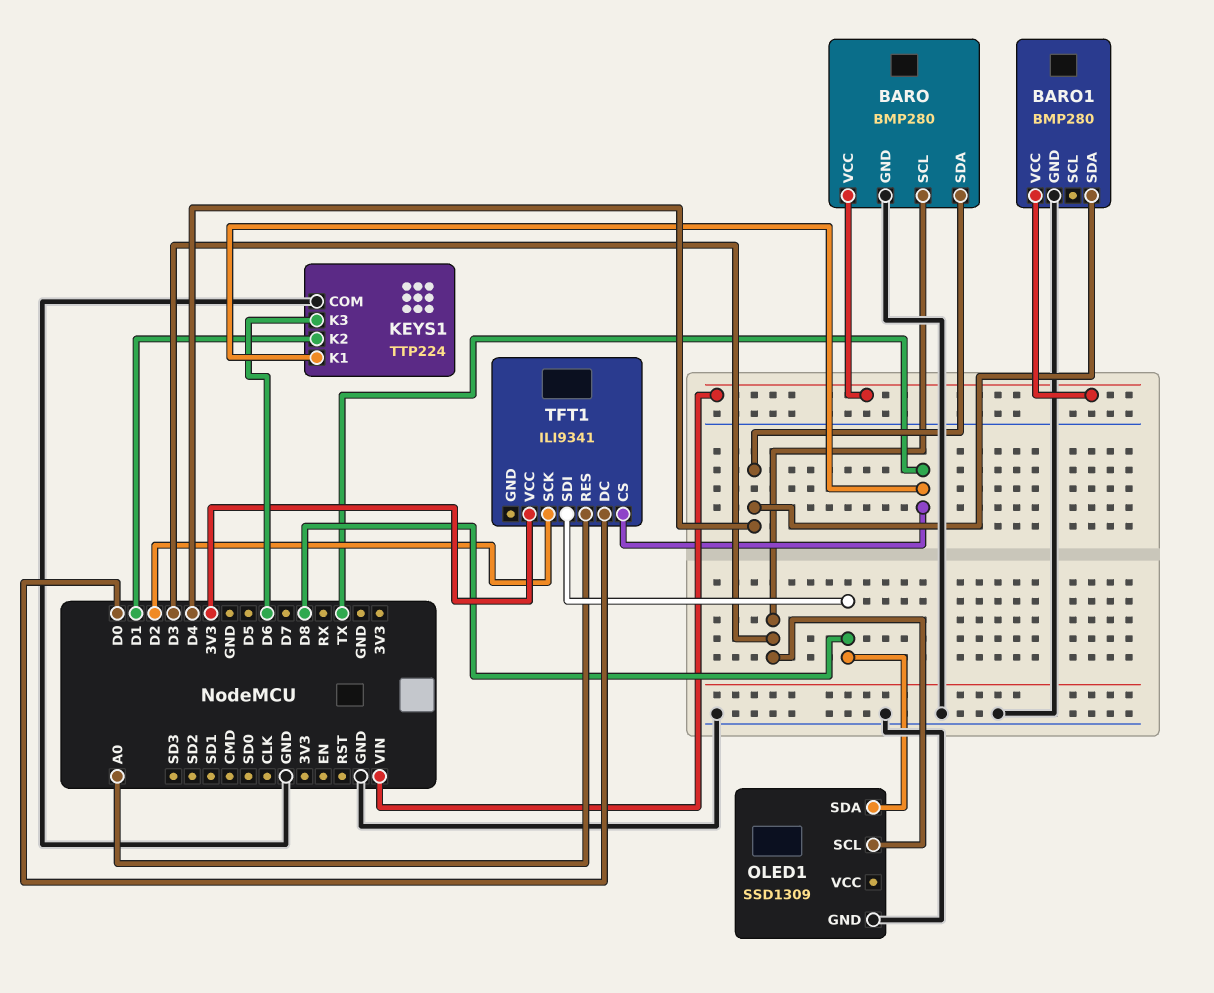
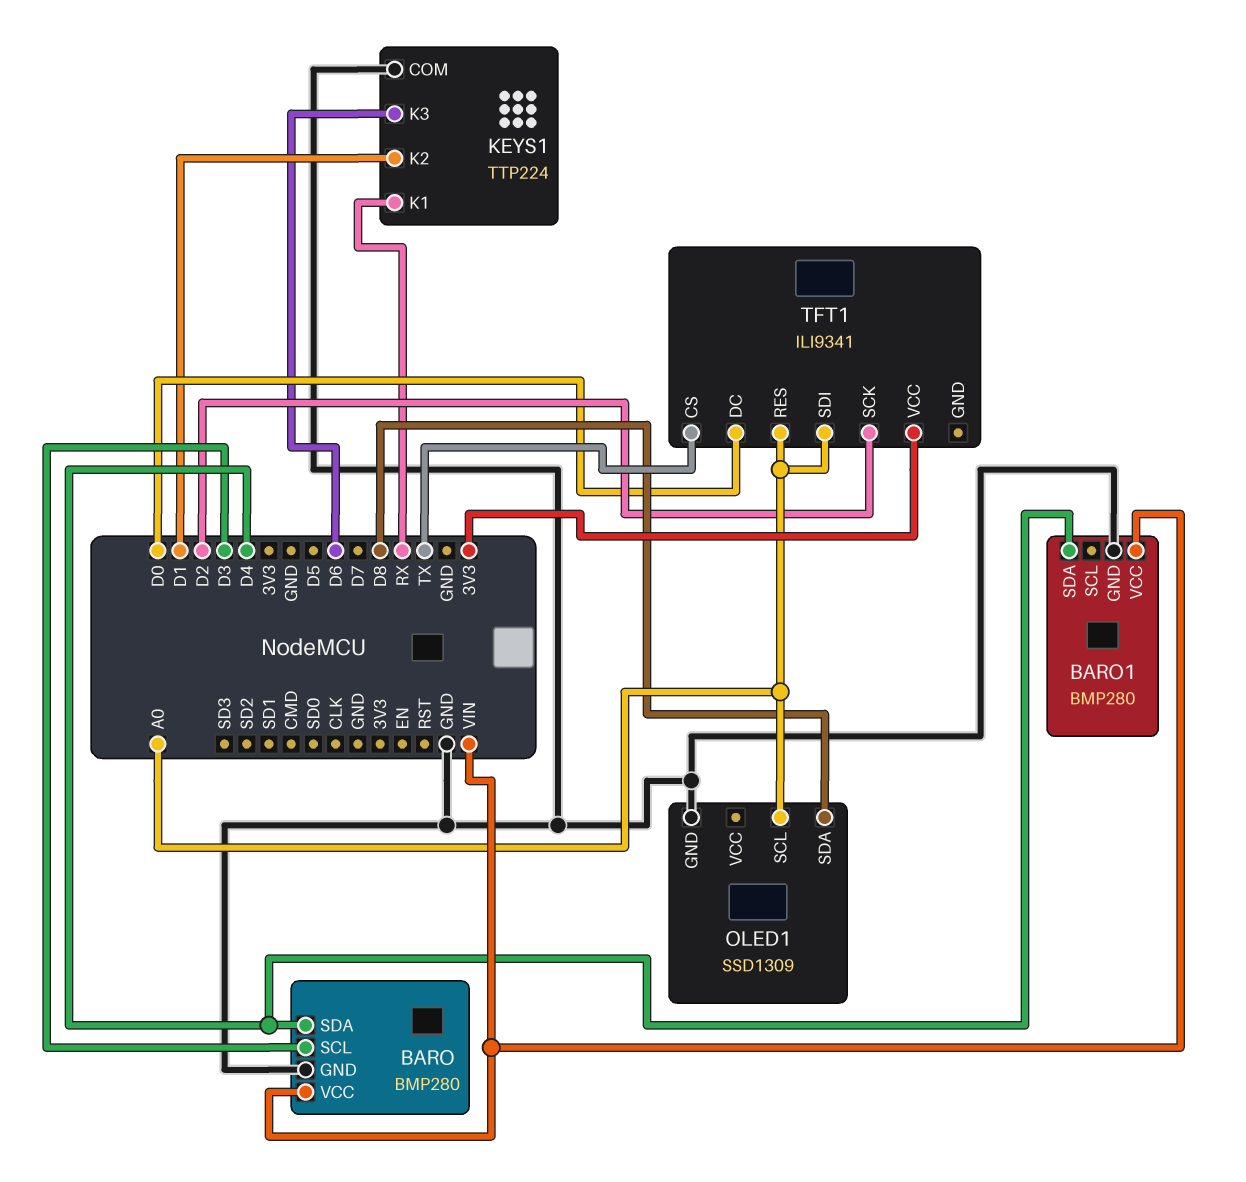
KEYS1 pin K1: TX -> RX
OLED1 pin SCL: D3 -> A0
TFT1 pin SDI: D8 -> A0

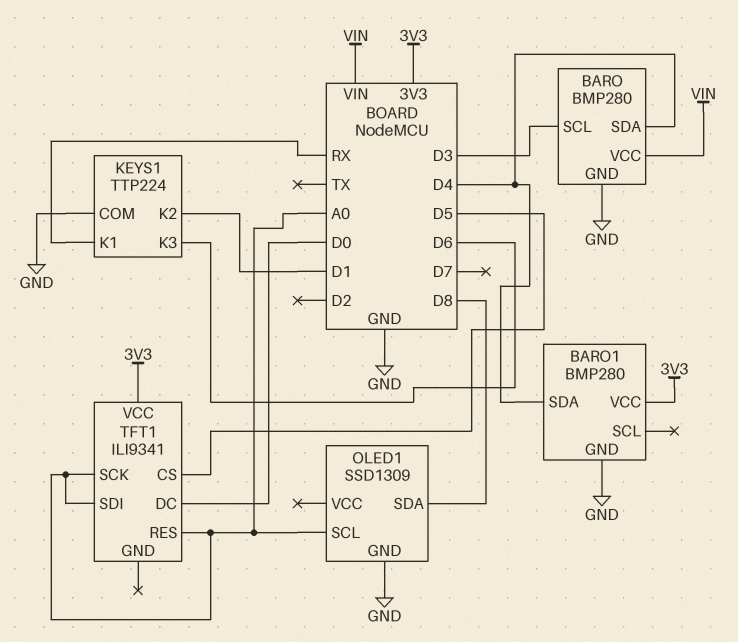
BARO1 pin VCC: VIN -> 3V3
TFT1 pin CS: TX -> D5
TFT1 pin SCK: D2 -> A0

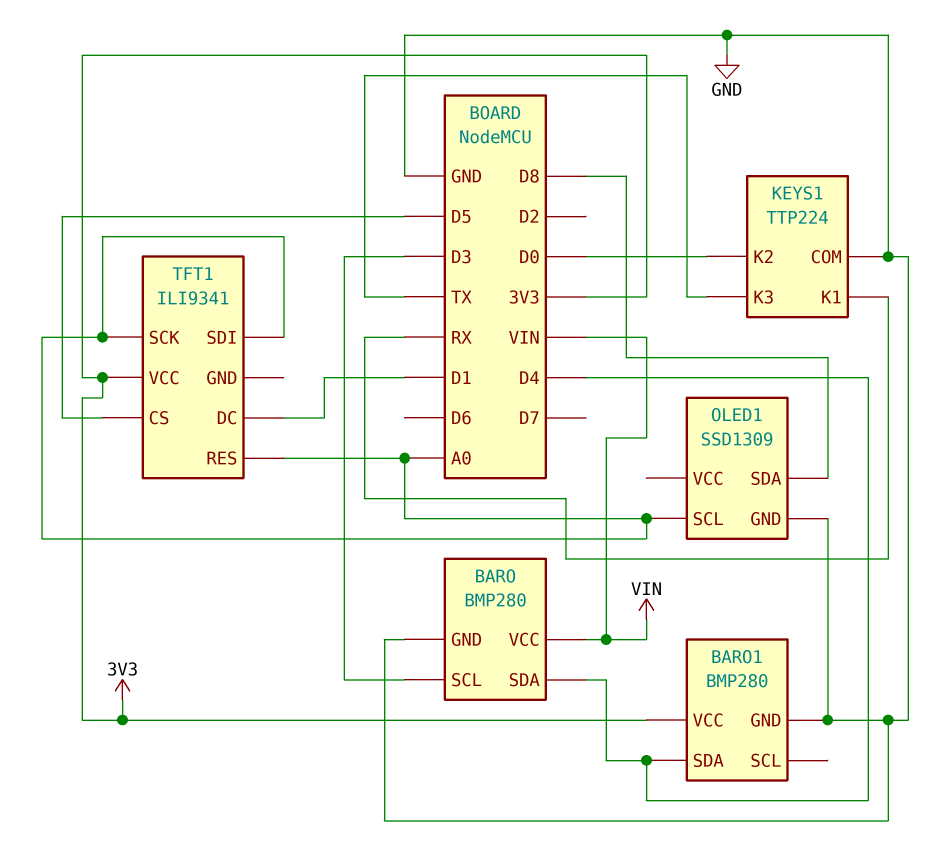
KEYS1 pin K2: D1 -> D0
KEYS1 pin K3: D6 -> TX
TFT1 pin DC: D0 -> D1

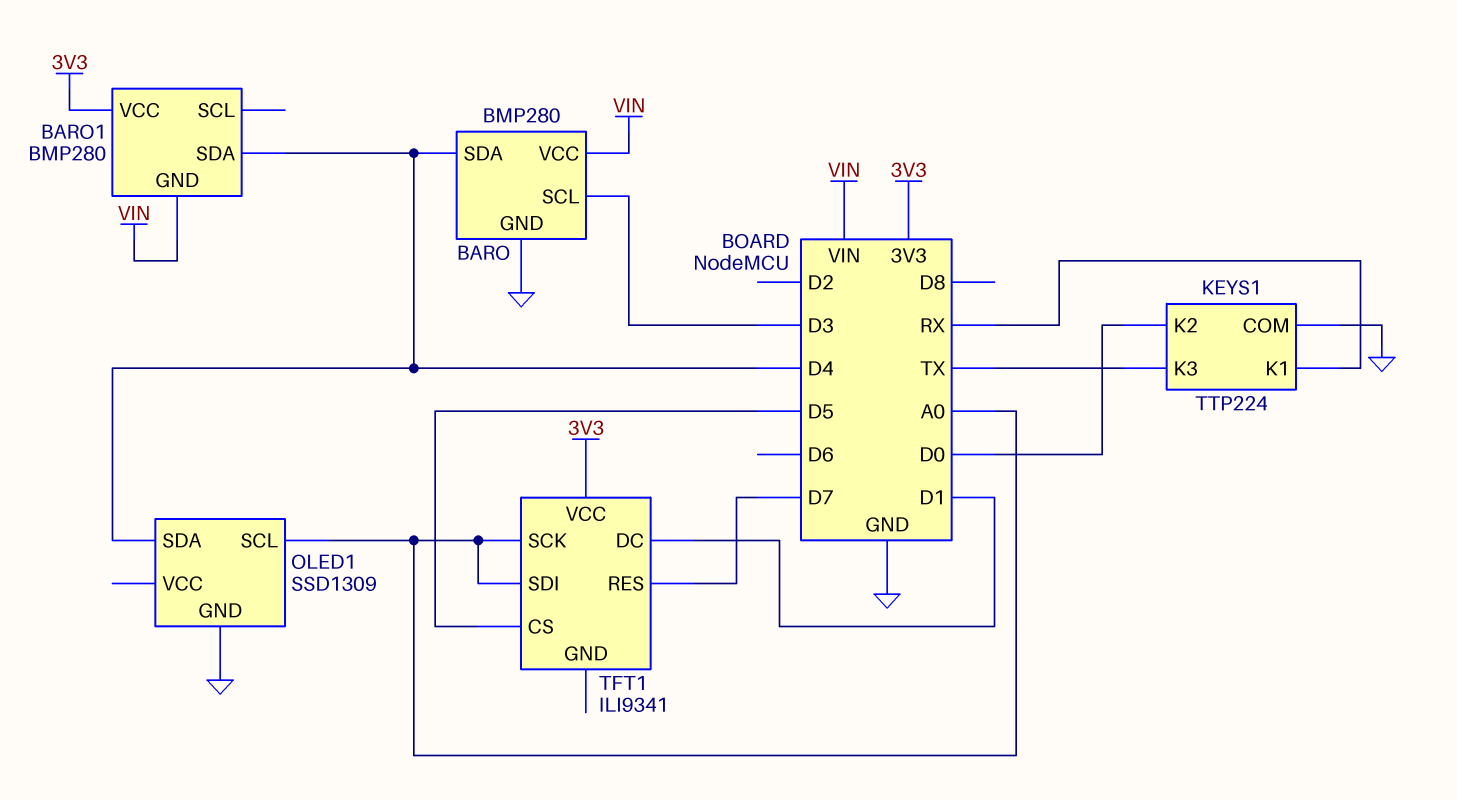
BARO1 pin GND: GND -> VIN
OLED1 pin SDA: D8 -> D4
TFT1 pin RES: A0 -> D7

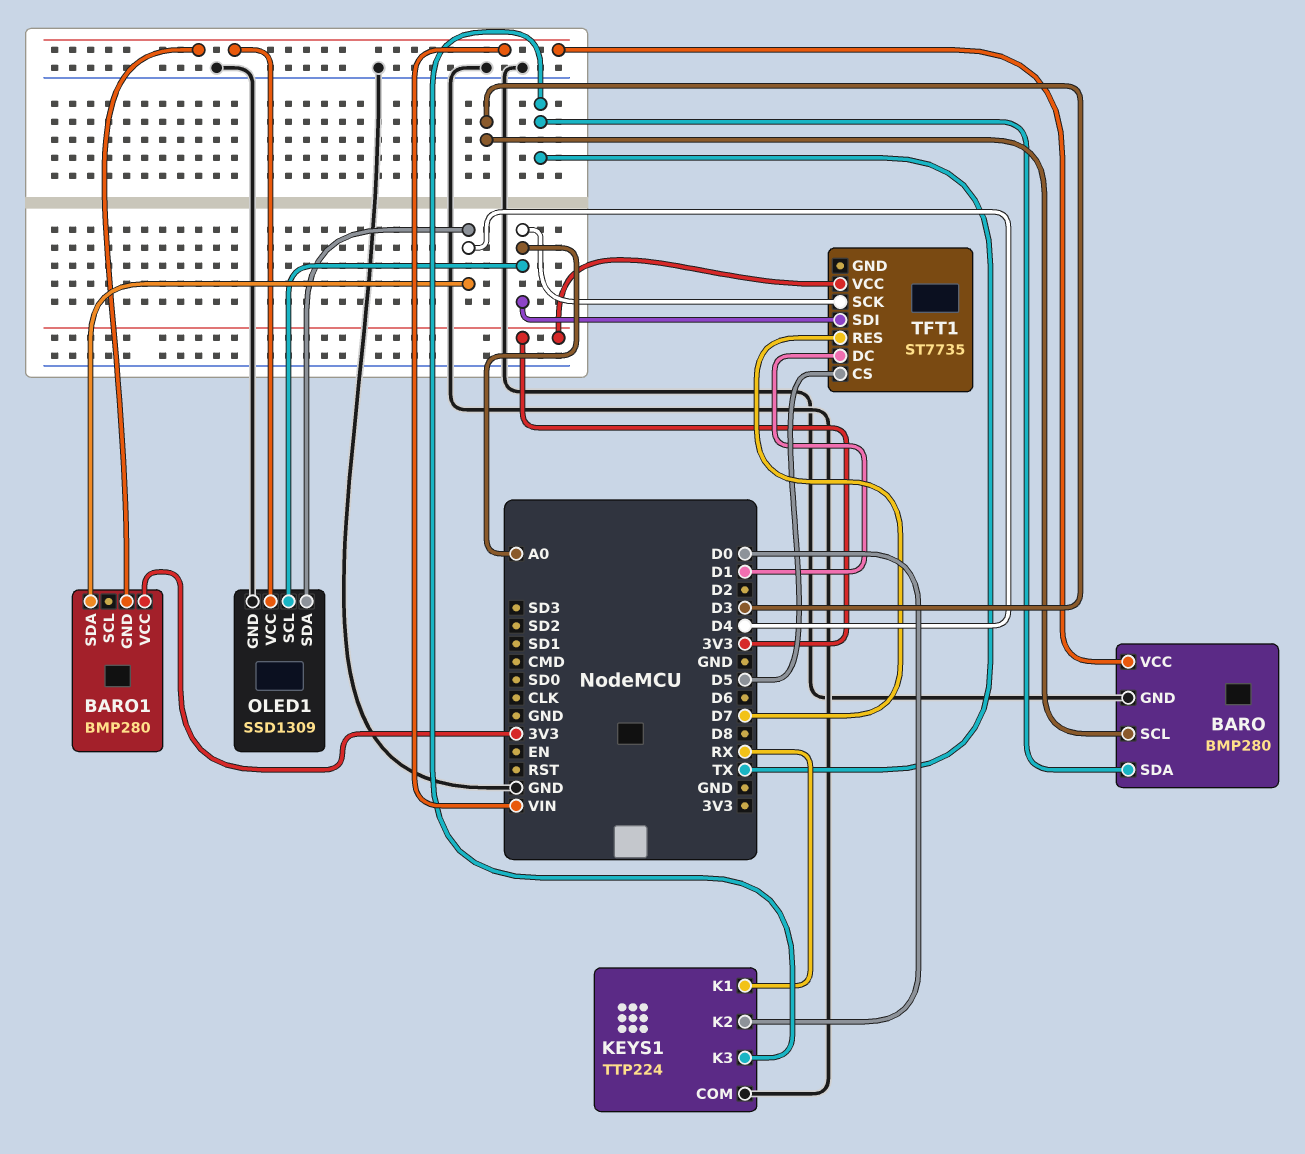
BARO pin SDA: D4 -> TX
OLED1 pin VCC: none -> VIN
TFT1: ILI9341 -> ST7735

